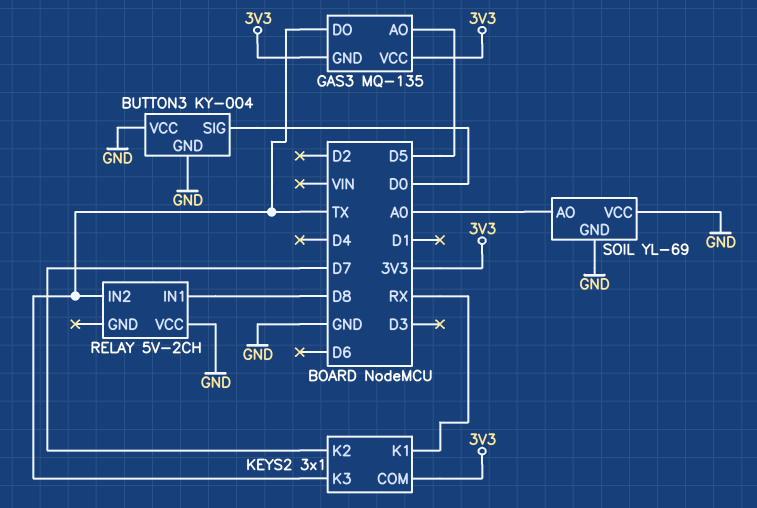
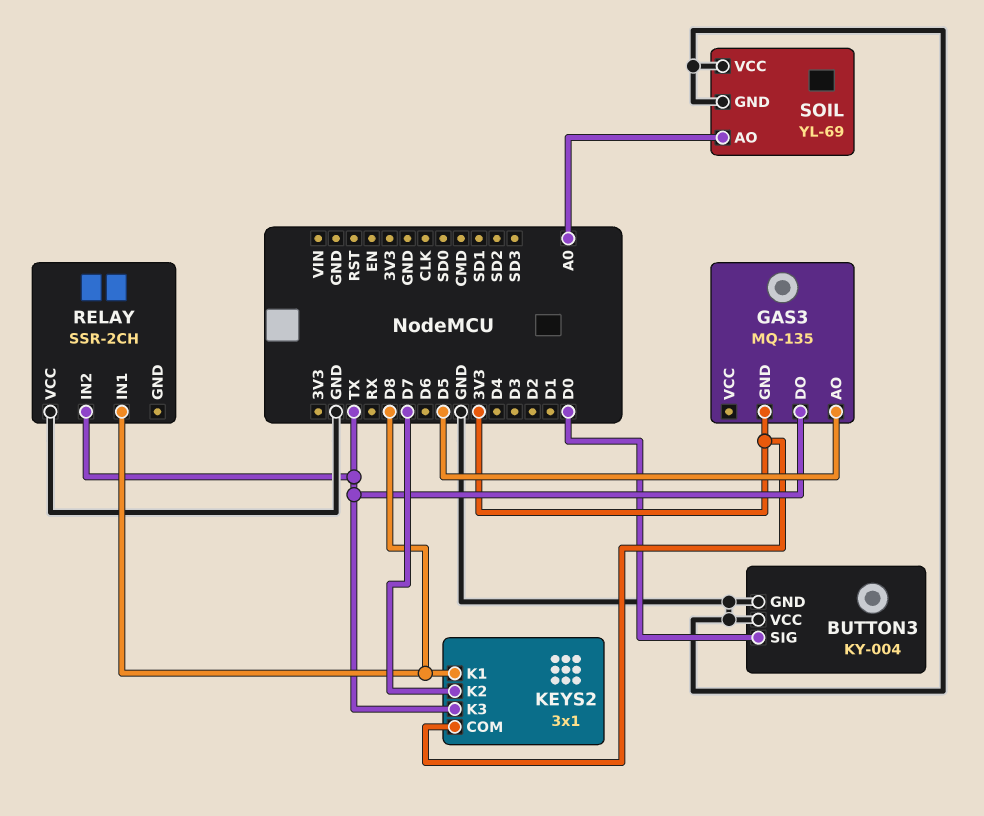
GAS3 pin VCC: 3V3 -> none
KEYS2 pin K1: RX -> D8
RELAY: 5V-2CH -> SSR-2CH

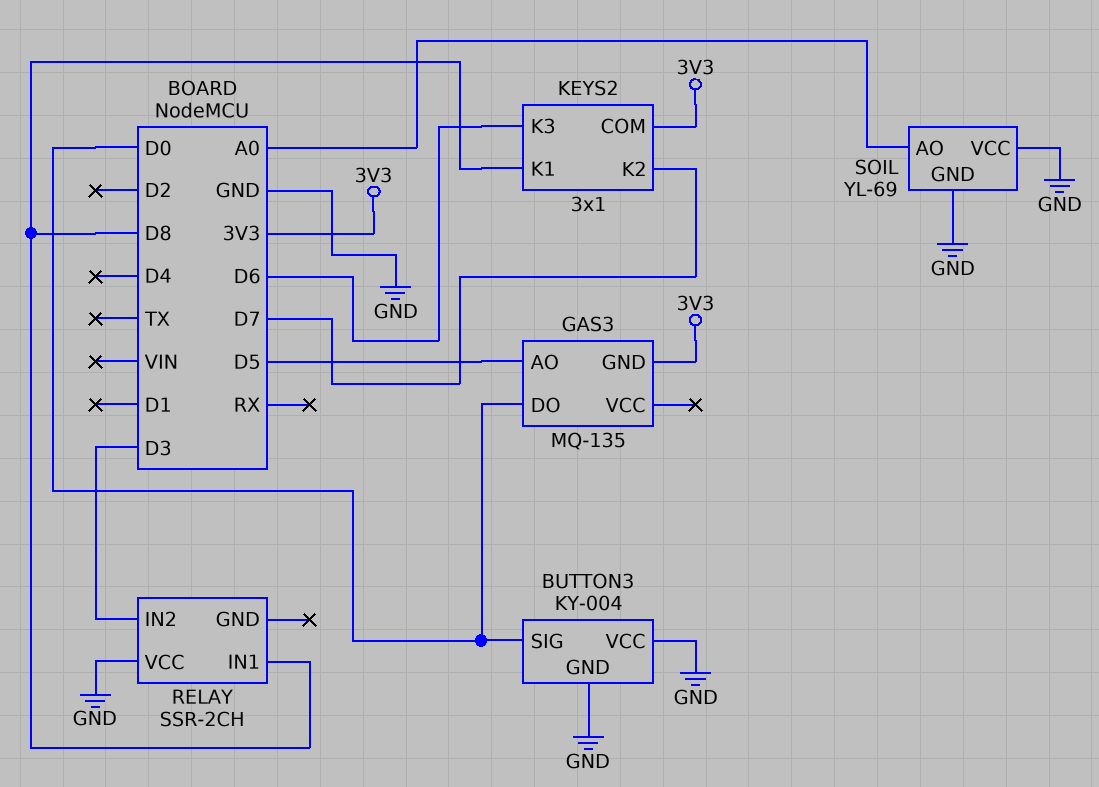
GAS3 pin DO: TX -> D0
KEYS2 pin K3: TX -> D6
RELAY pin IN2: TX -> D3

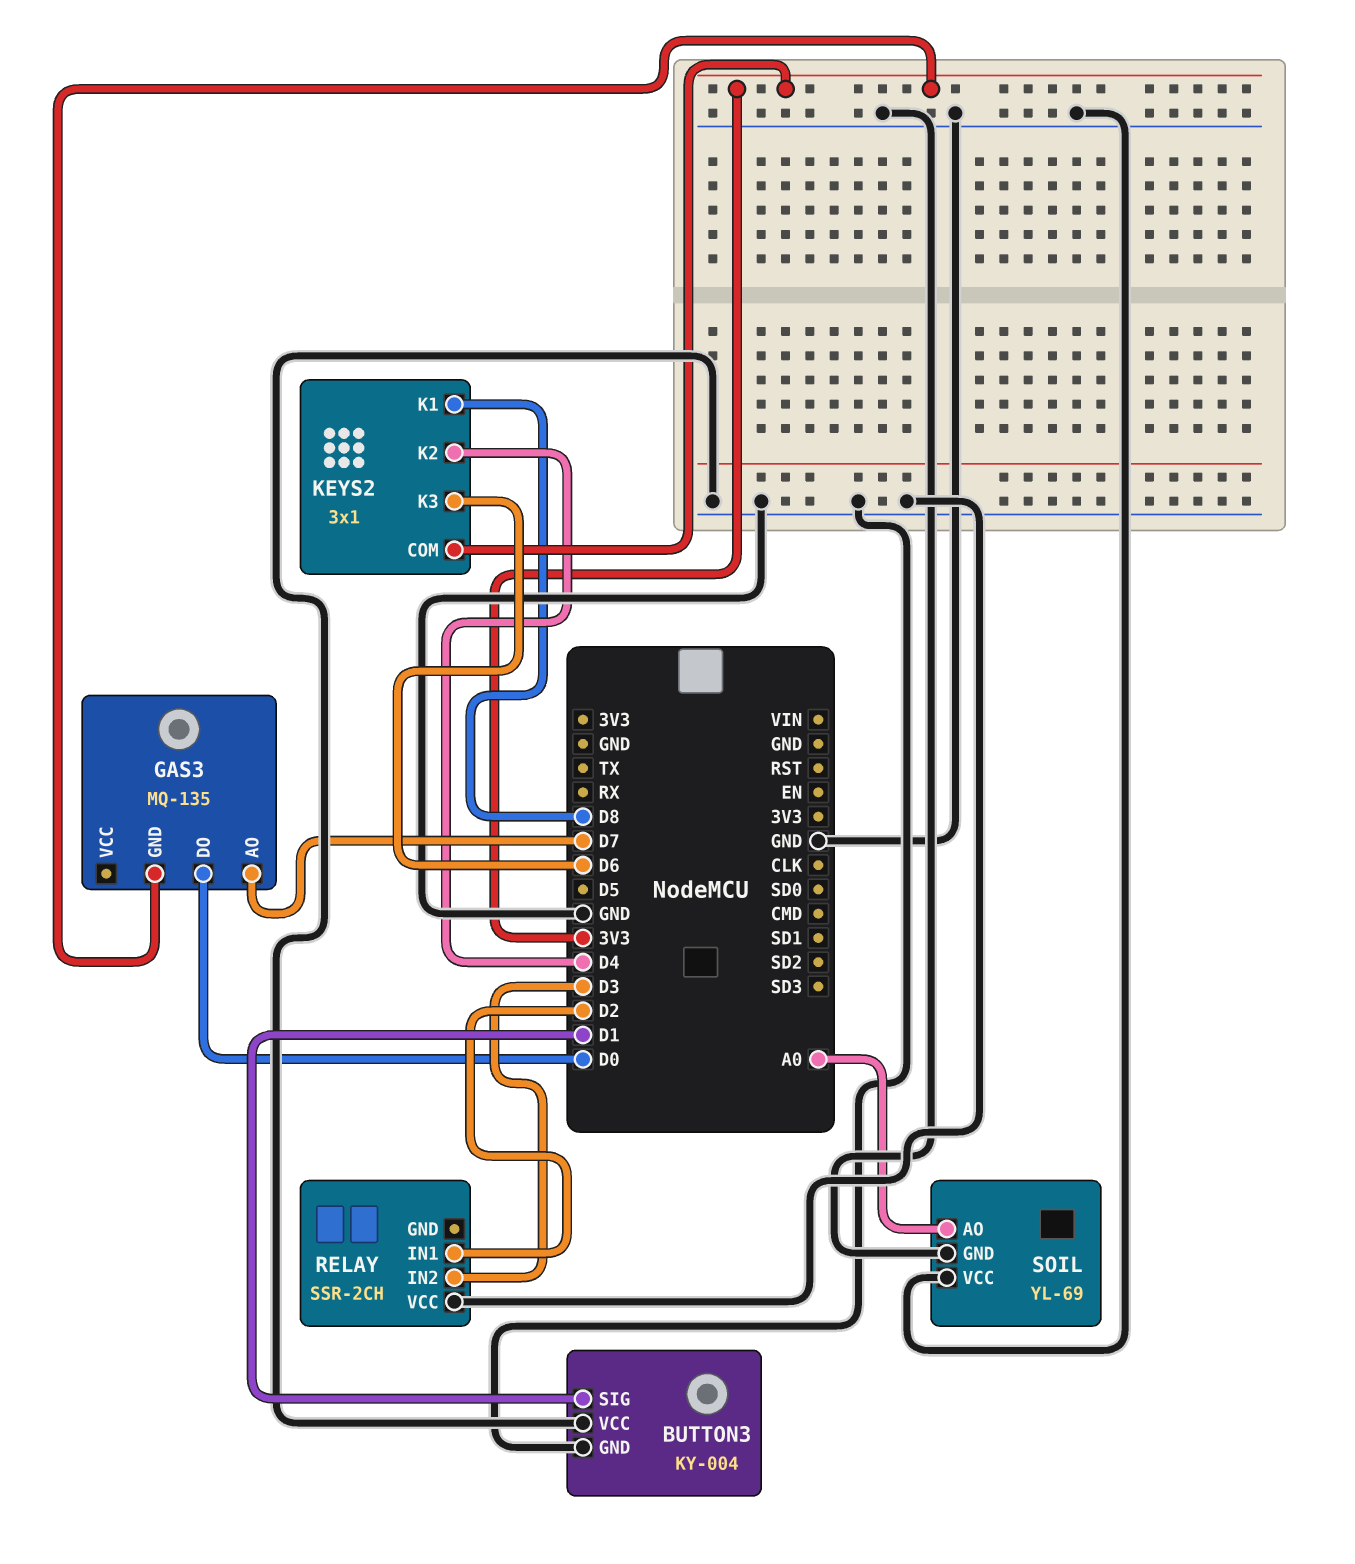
BUTTON3 pin SIG: D0 -> D1
GAS3 pin AO: D5 -> D7
KEYS2 pin K2: D7 -> D4
RELAY pin IN1: D8 -> D2

